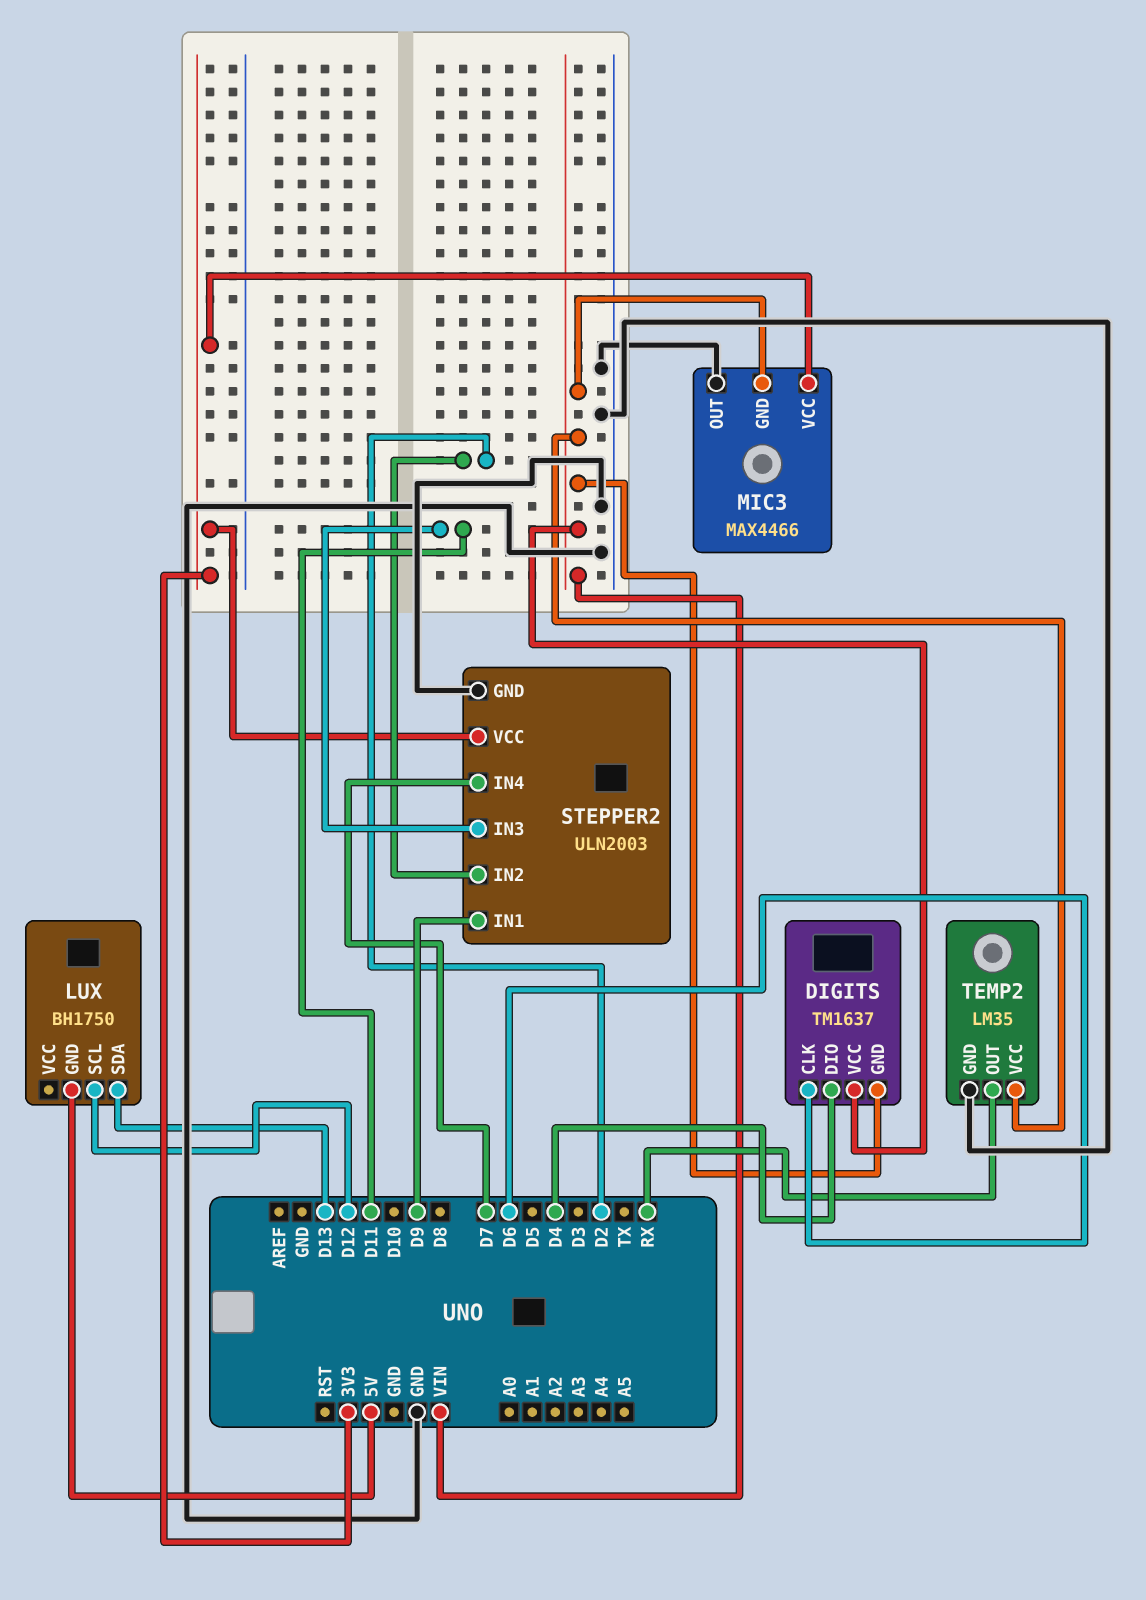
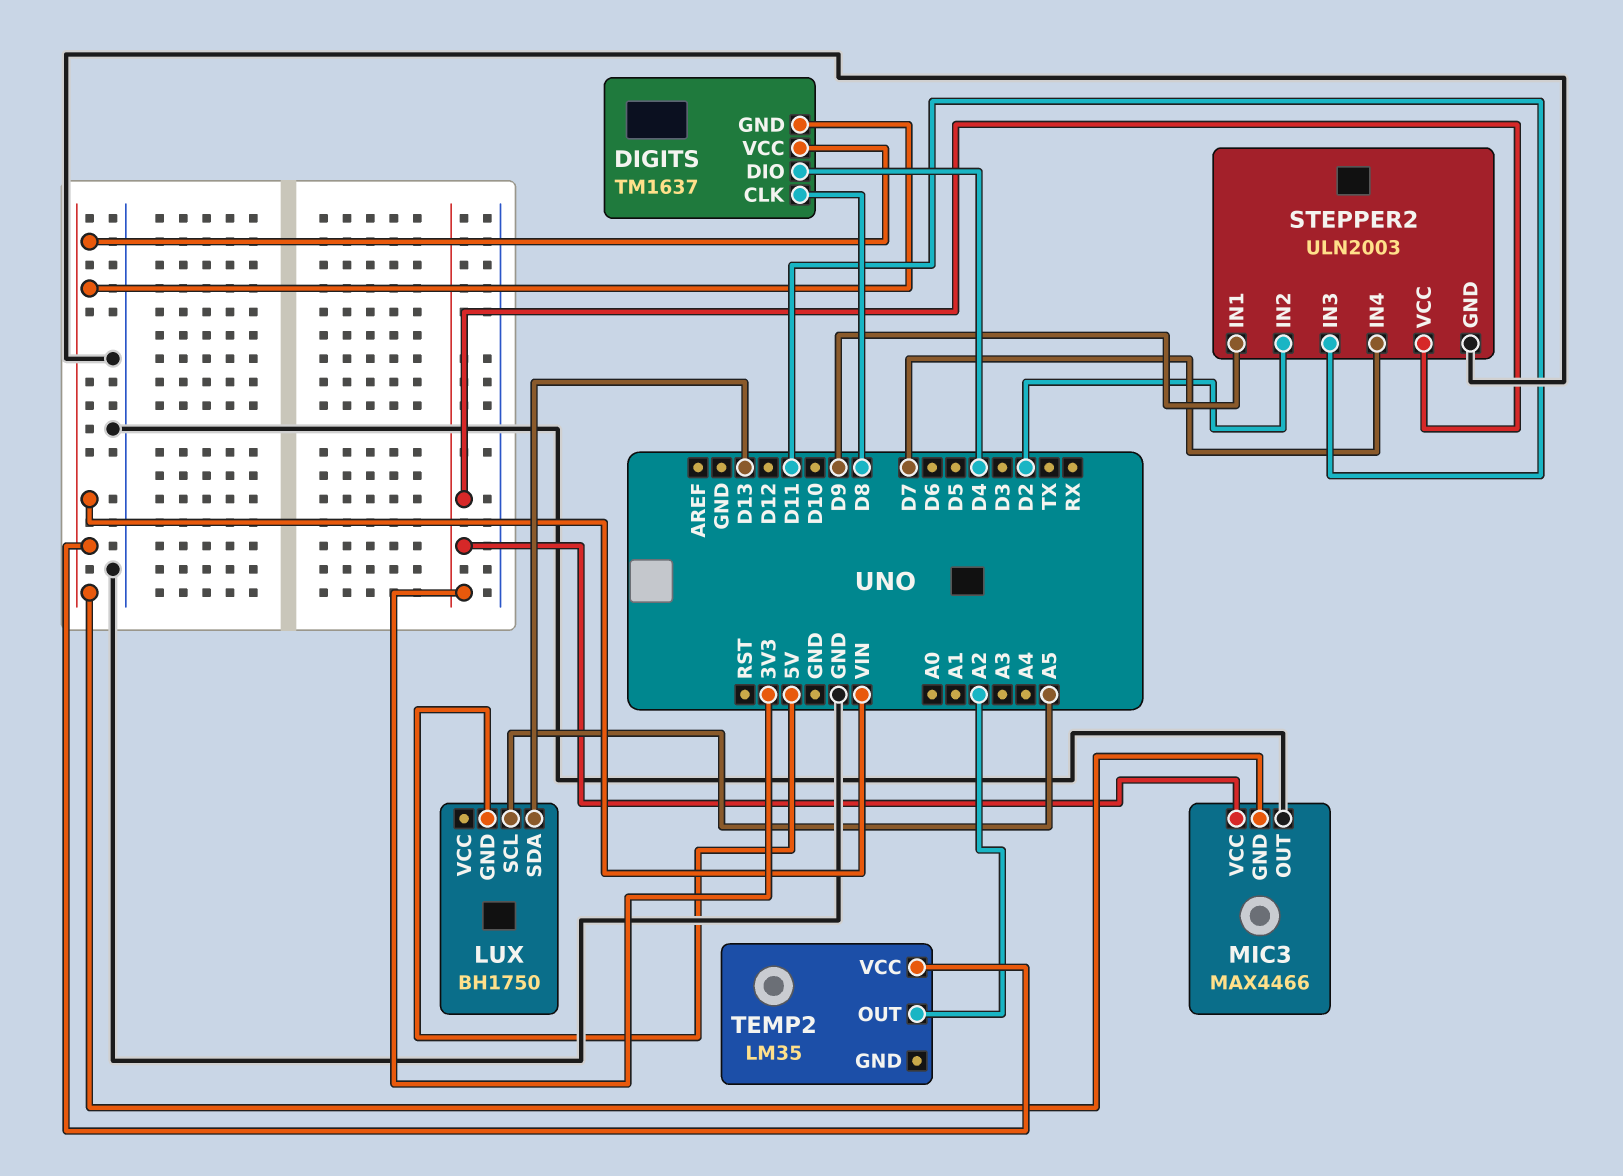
DIGITS pin CLK: D6 -> D8
LUX pin SCL: D12 -> A5
TEMP2 pin GND: GND -> none
TEMP2 pin OUT: RX -> A2

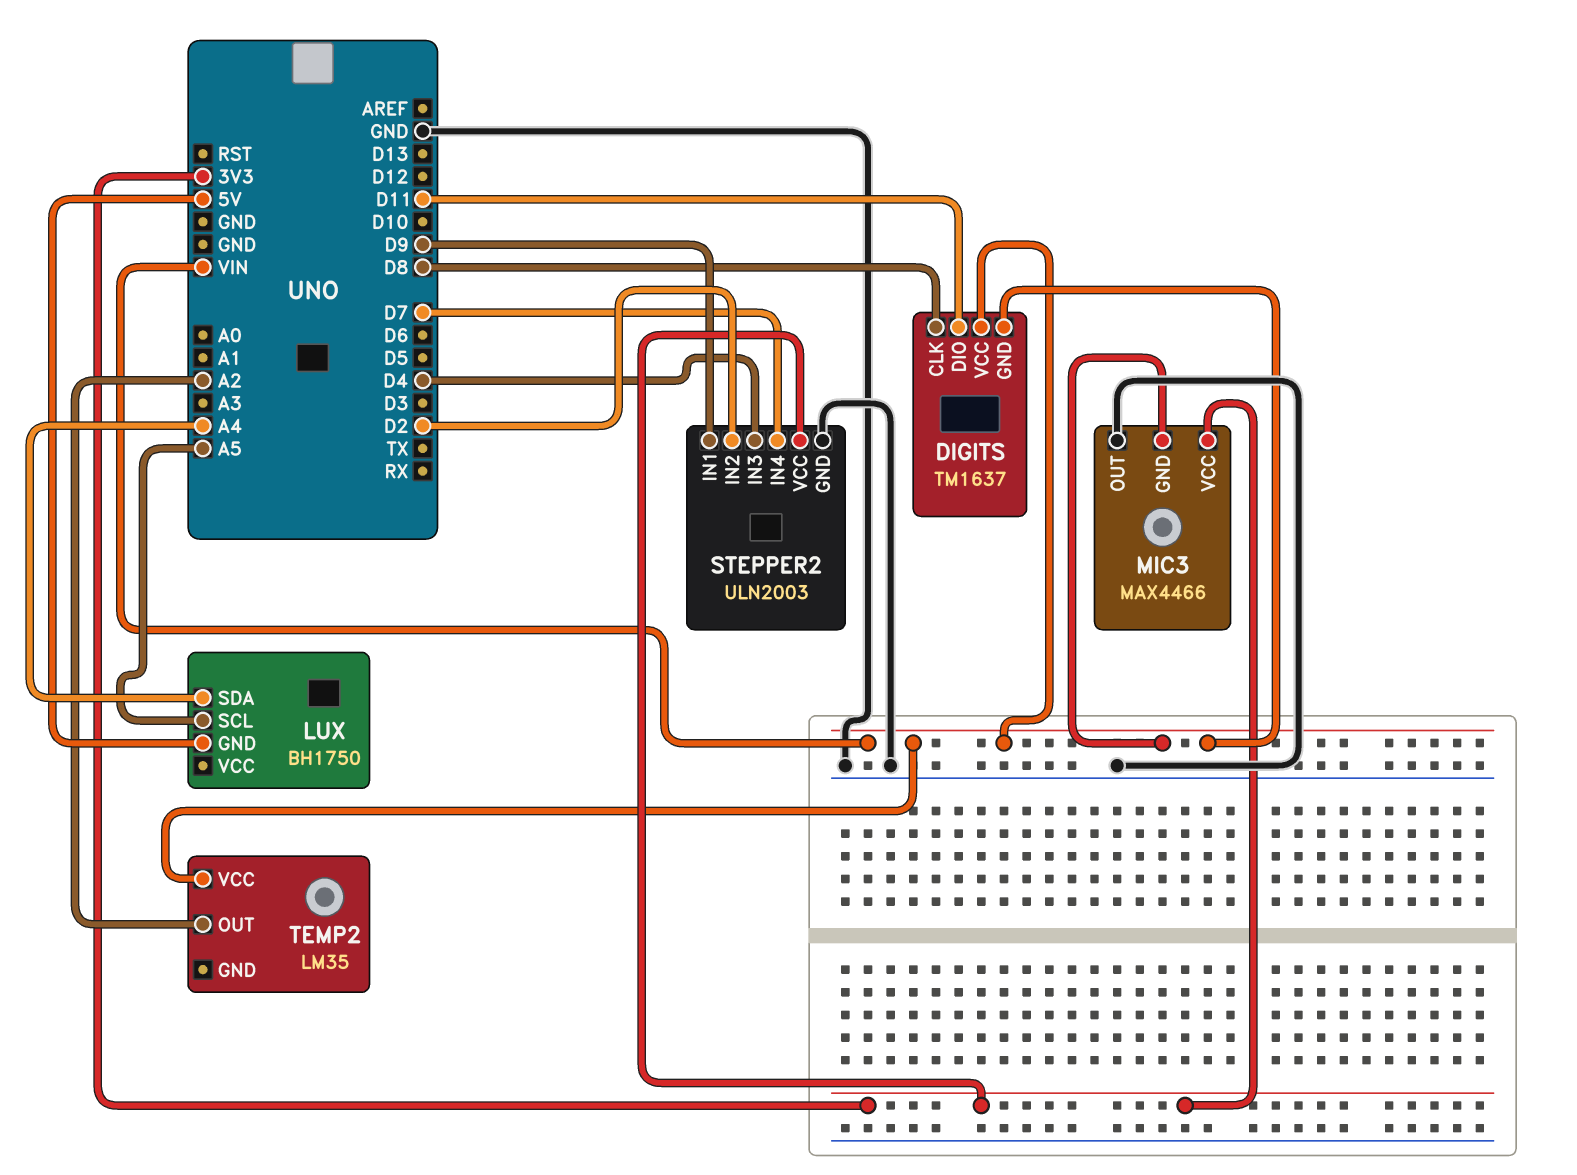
DIGITS pin DIO: D4 -> D11
LUX pin SDA: D13 -> A4
STEPPER2 pin IN3: D11 -> D4

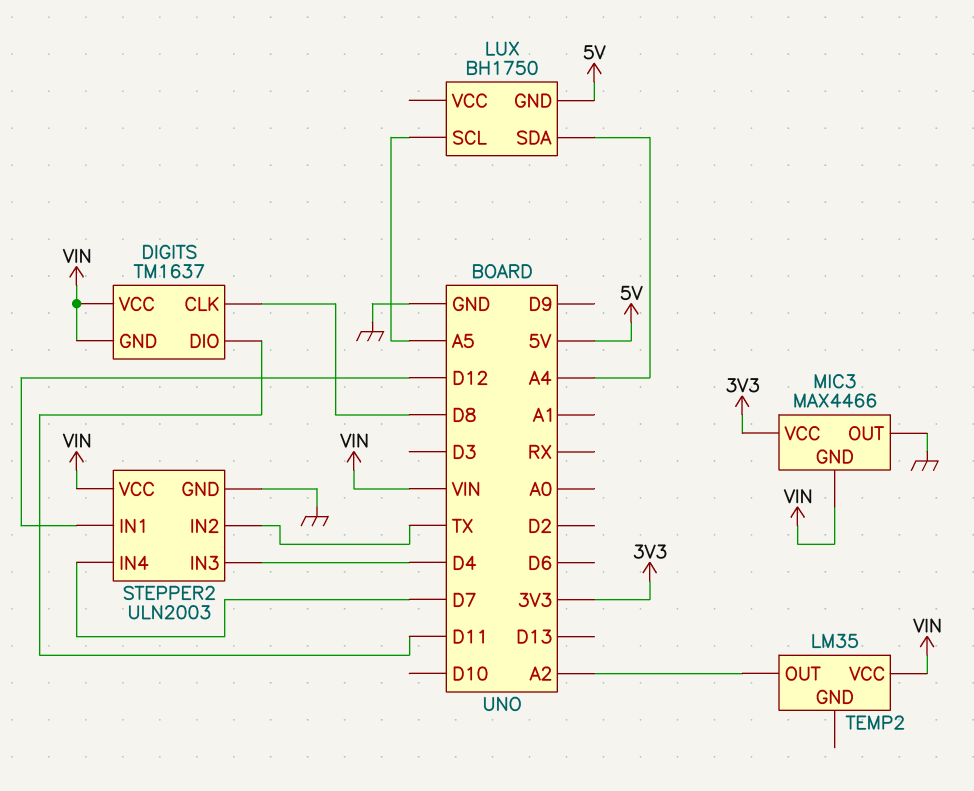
STEPPER2 pin IN1: D9 -> D12
STEPPER2 pin IN2: D2 -> TX
STEPPER2 pin VCC: 3V3 -> VIN

